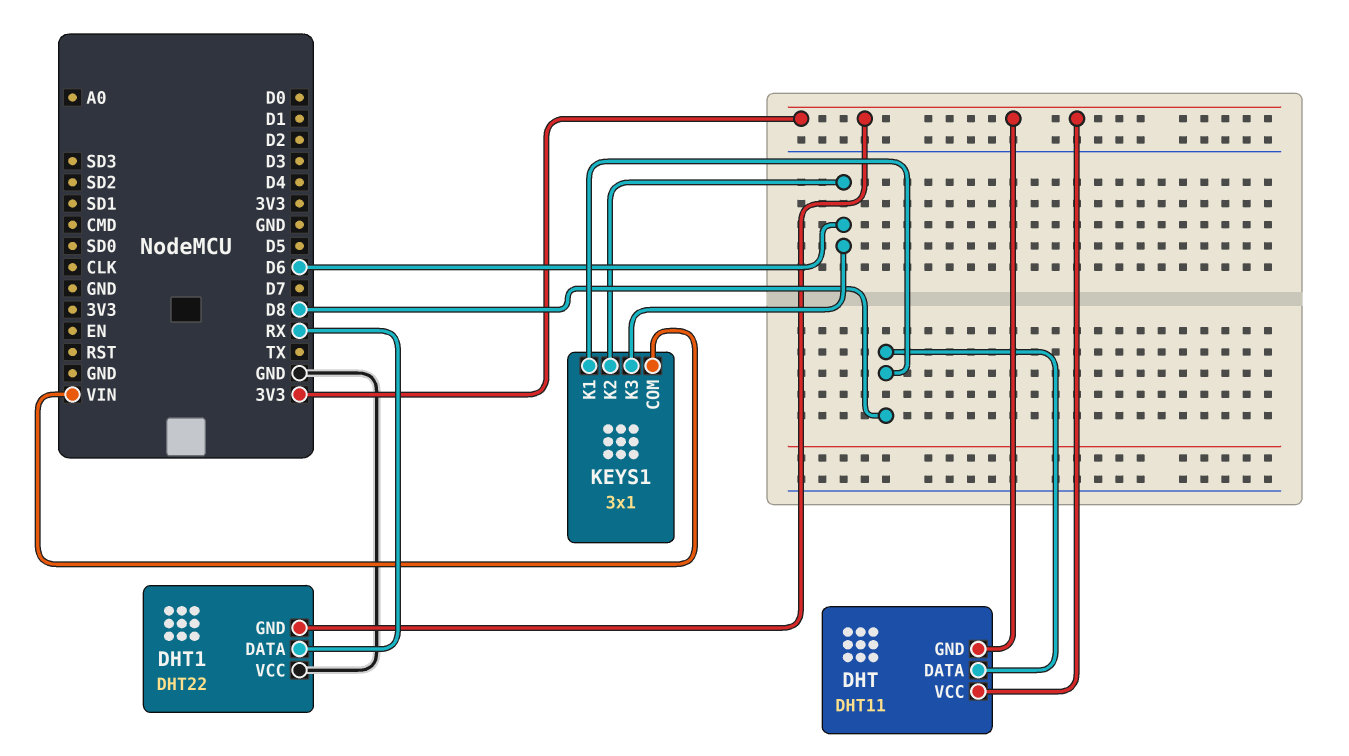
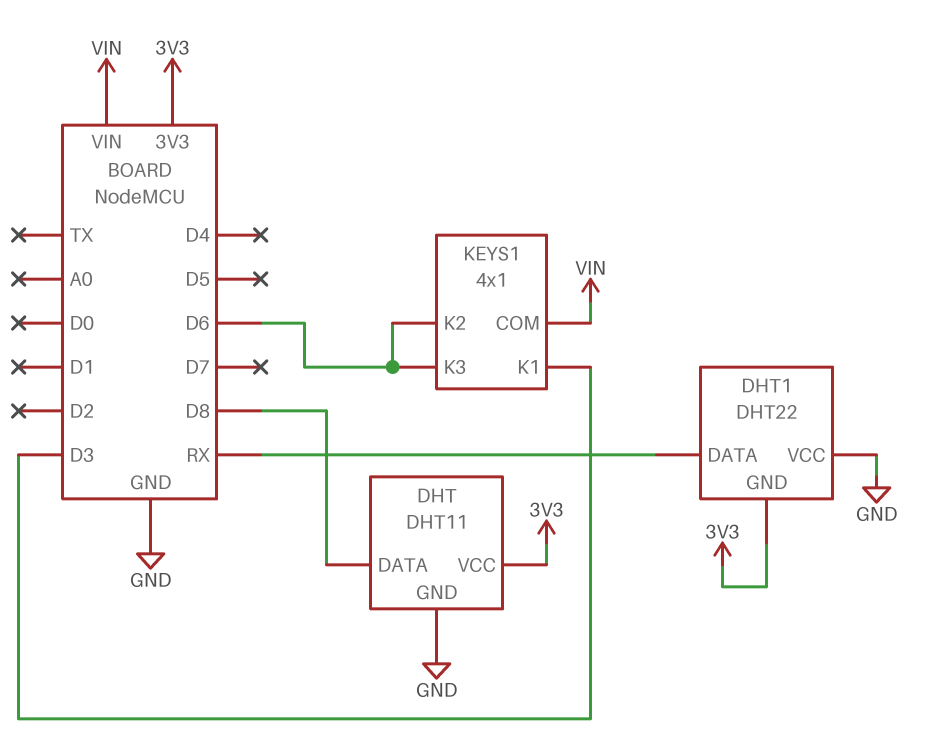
DHT pin GND: 3V3 -> GND
KEYS1: 3x1 -> 4x1
KEYS1 pin K1: D8 -> D3

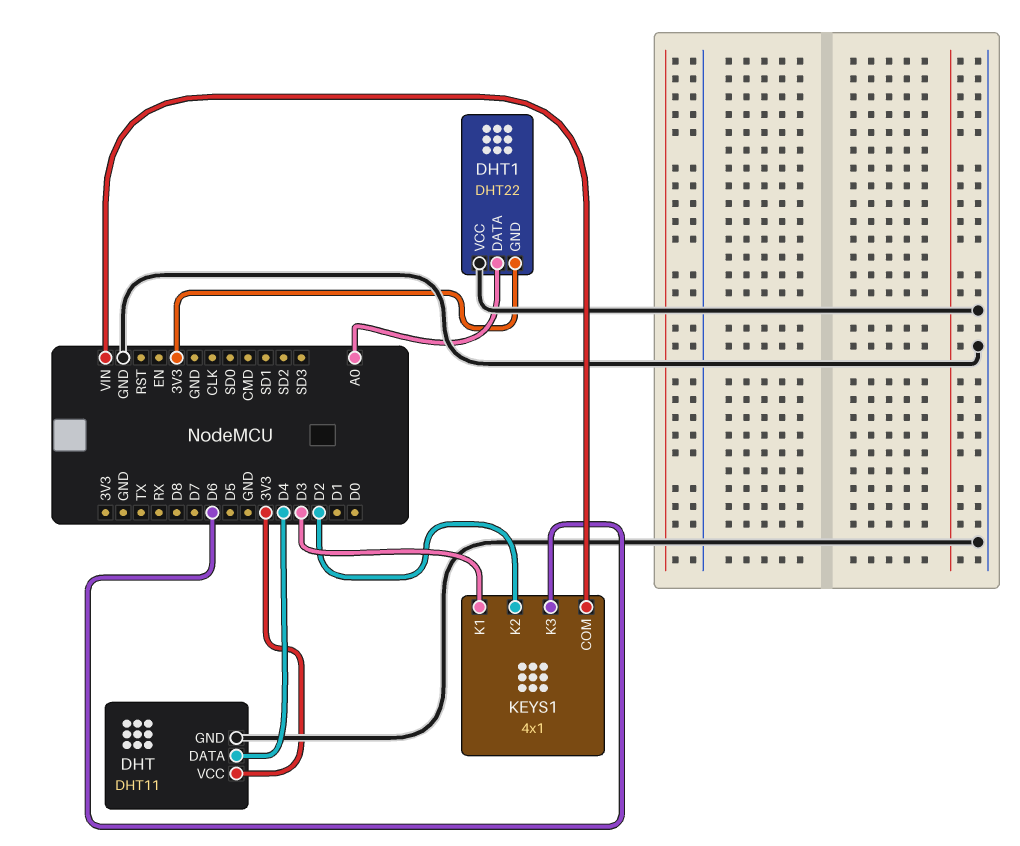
DHT pin DATA: D8 -> D4
DHT1 pin DATA: RX -> A0
KEYS1 pin K2: D6 -> D2

